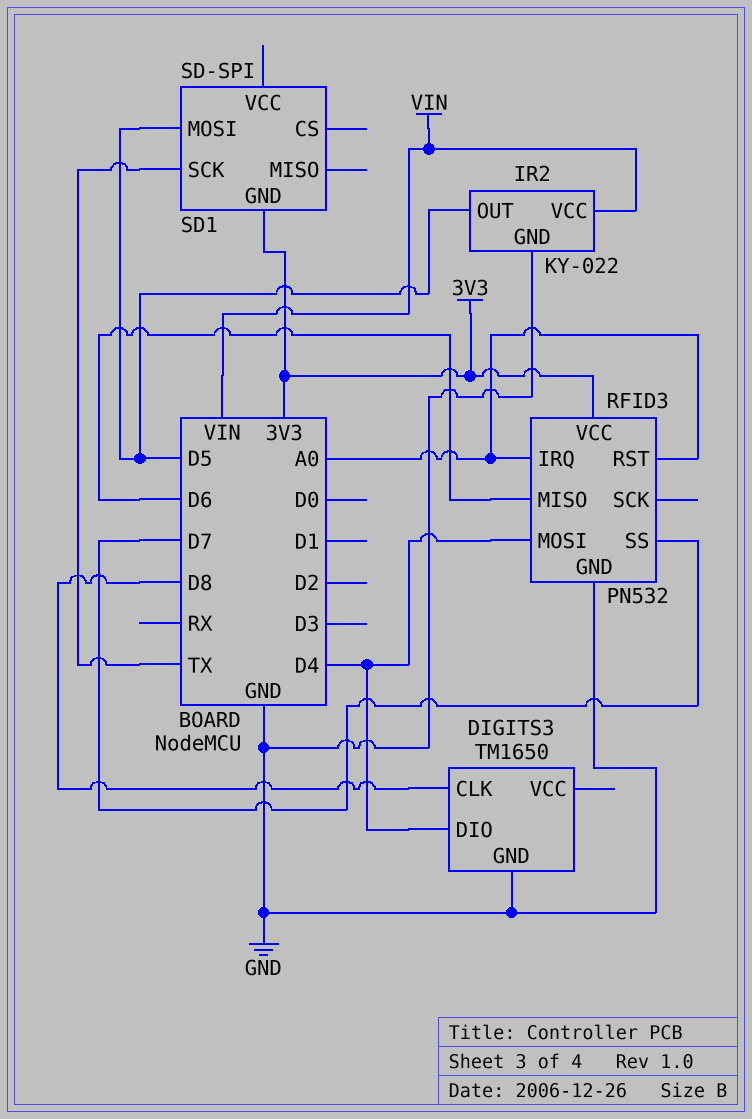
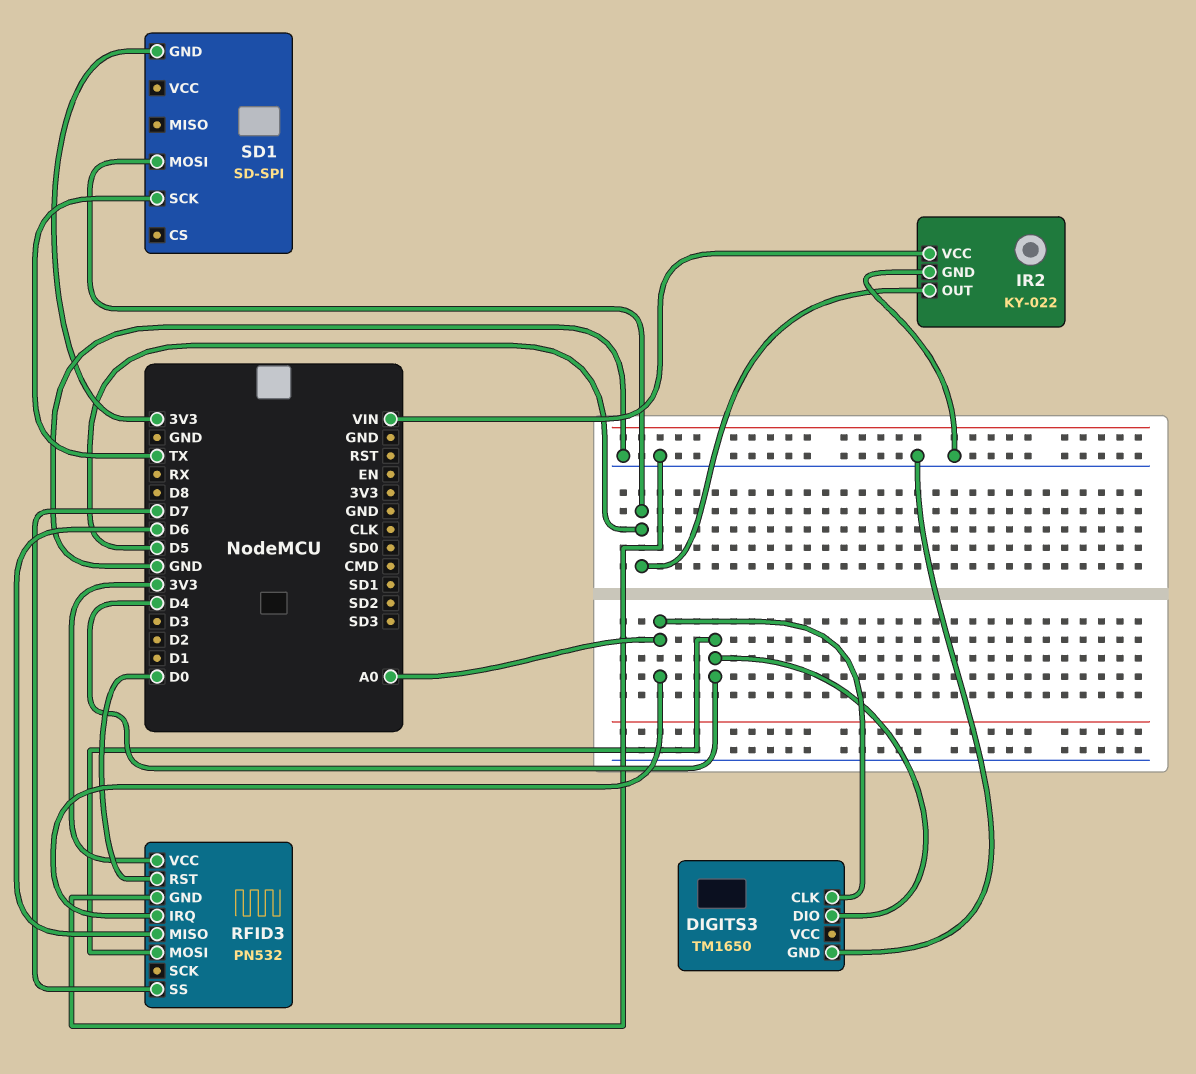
DIGITS3 pin CLK: D8 -> A0
RFID3 pin RST: A0 -> D0

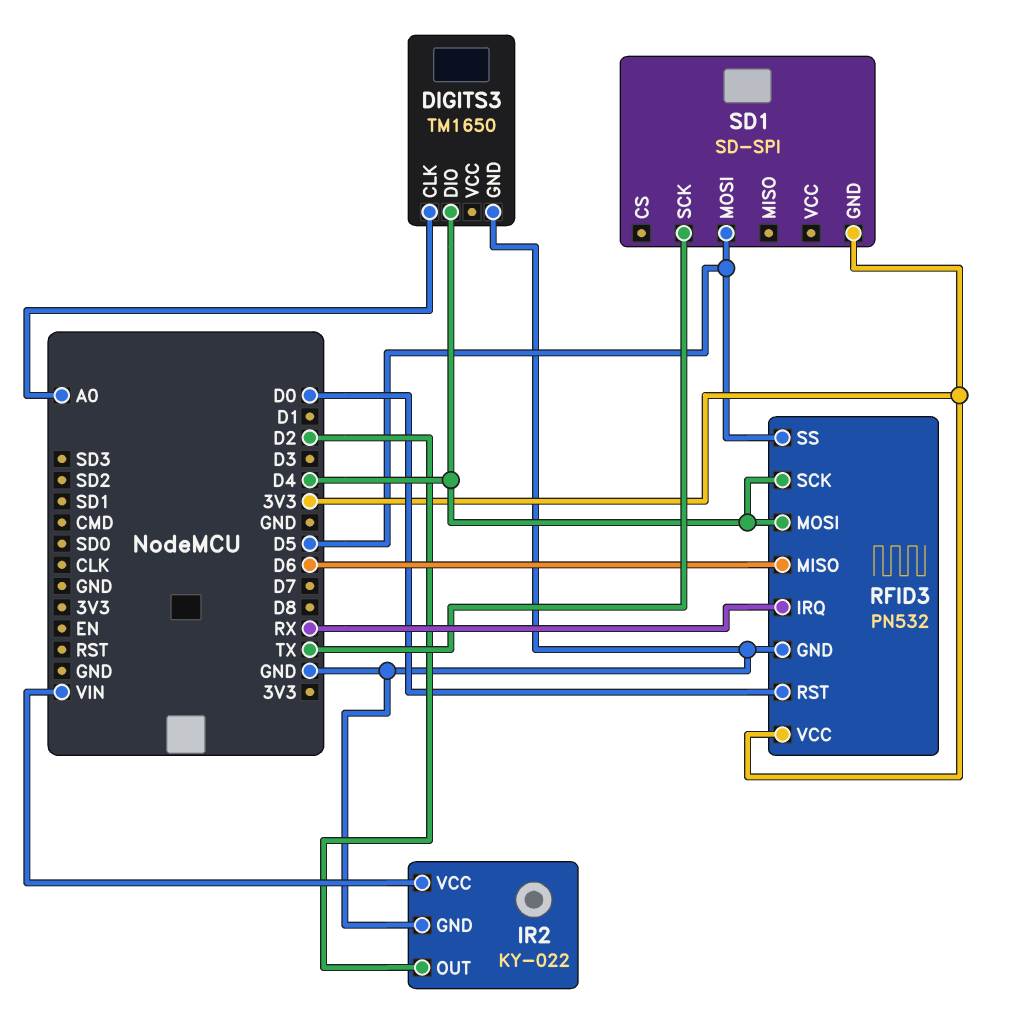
IR2 pin OUT: D5 -> D2
RFID3 pin IRQ: A0 -> RX
RFID3 pin SCK: none -> D4
RFID3 pin SS: D7 -> D5

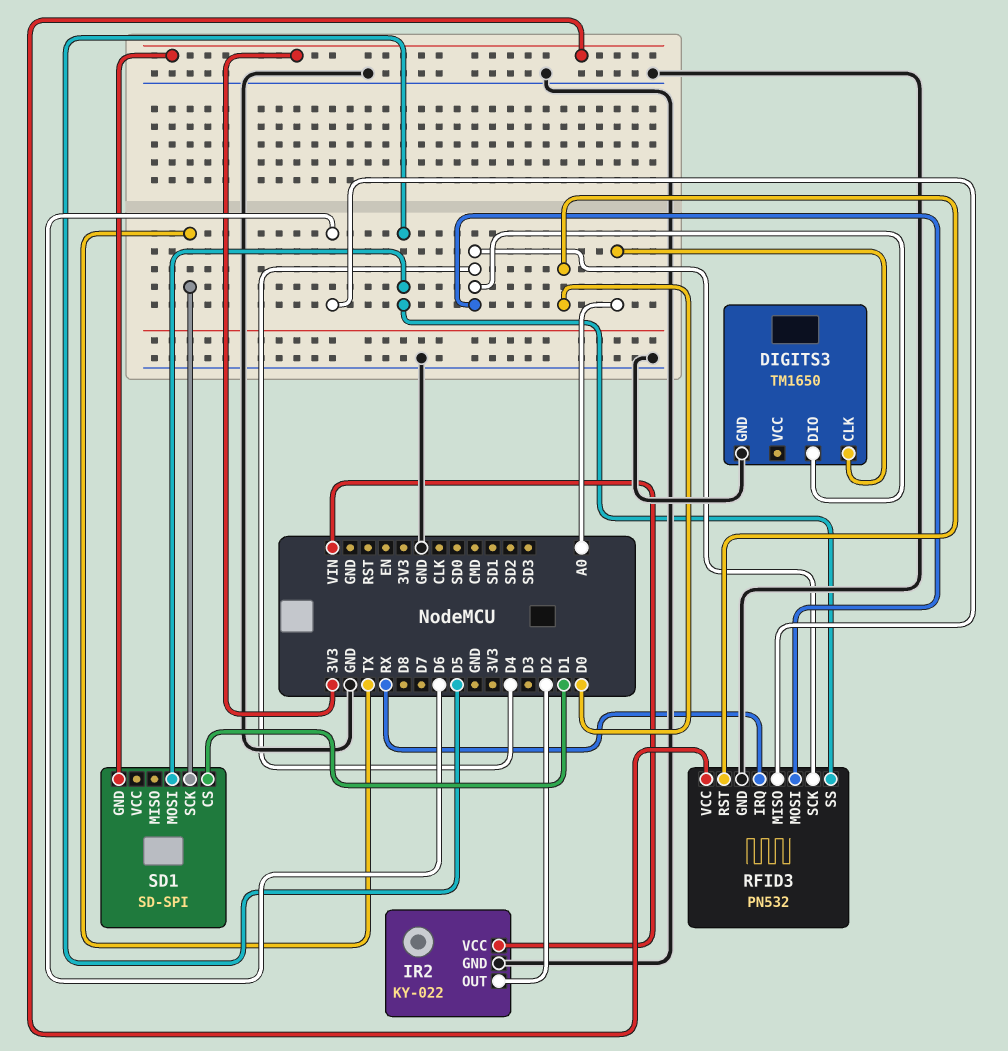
SD1 pin CS: none -> D1

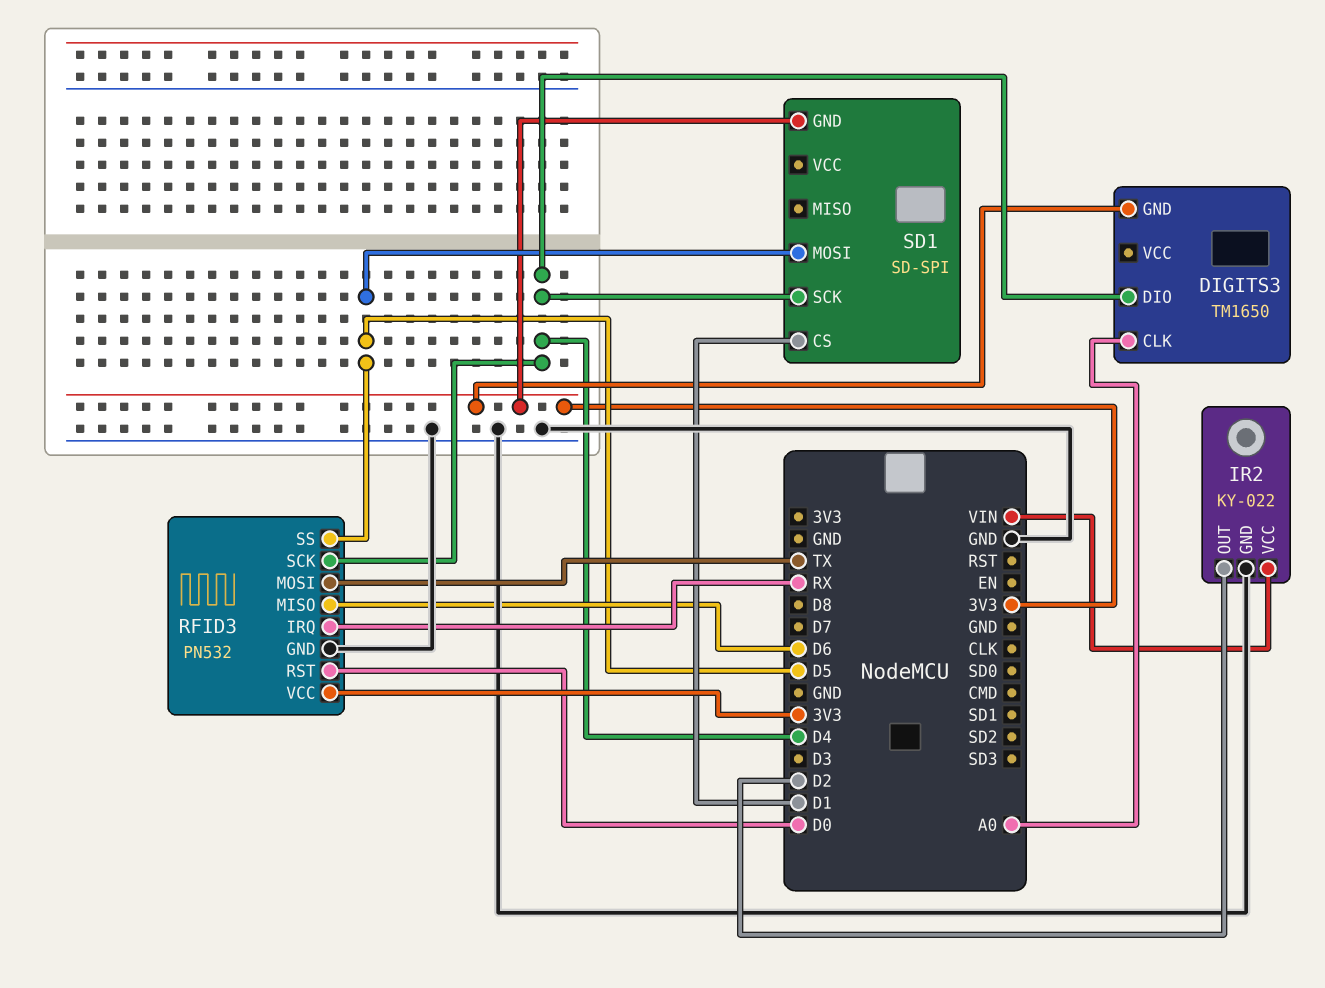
DIGITS3 pin GND: GND -> 3V3
RFID3 pin MOSI: D4 -> TX
SD1 pin SCK: TX -> D4

